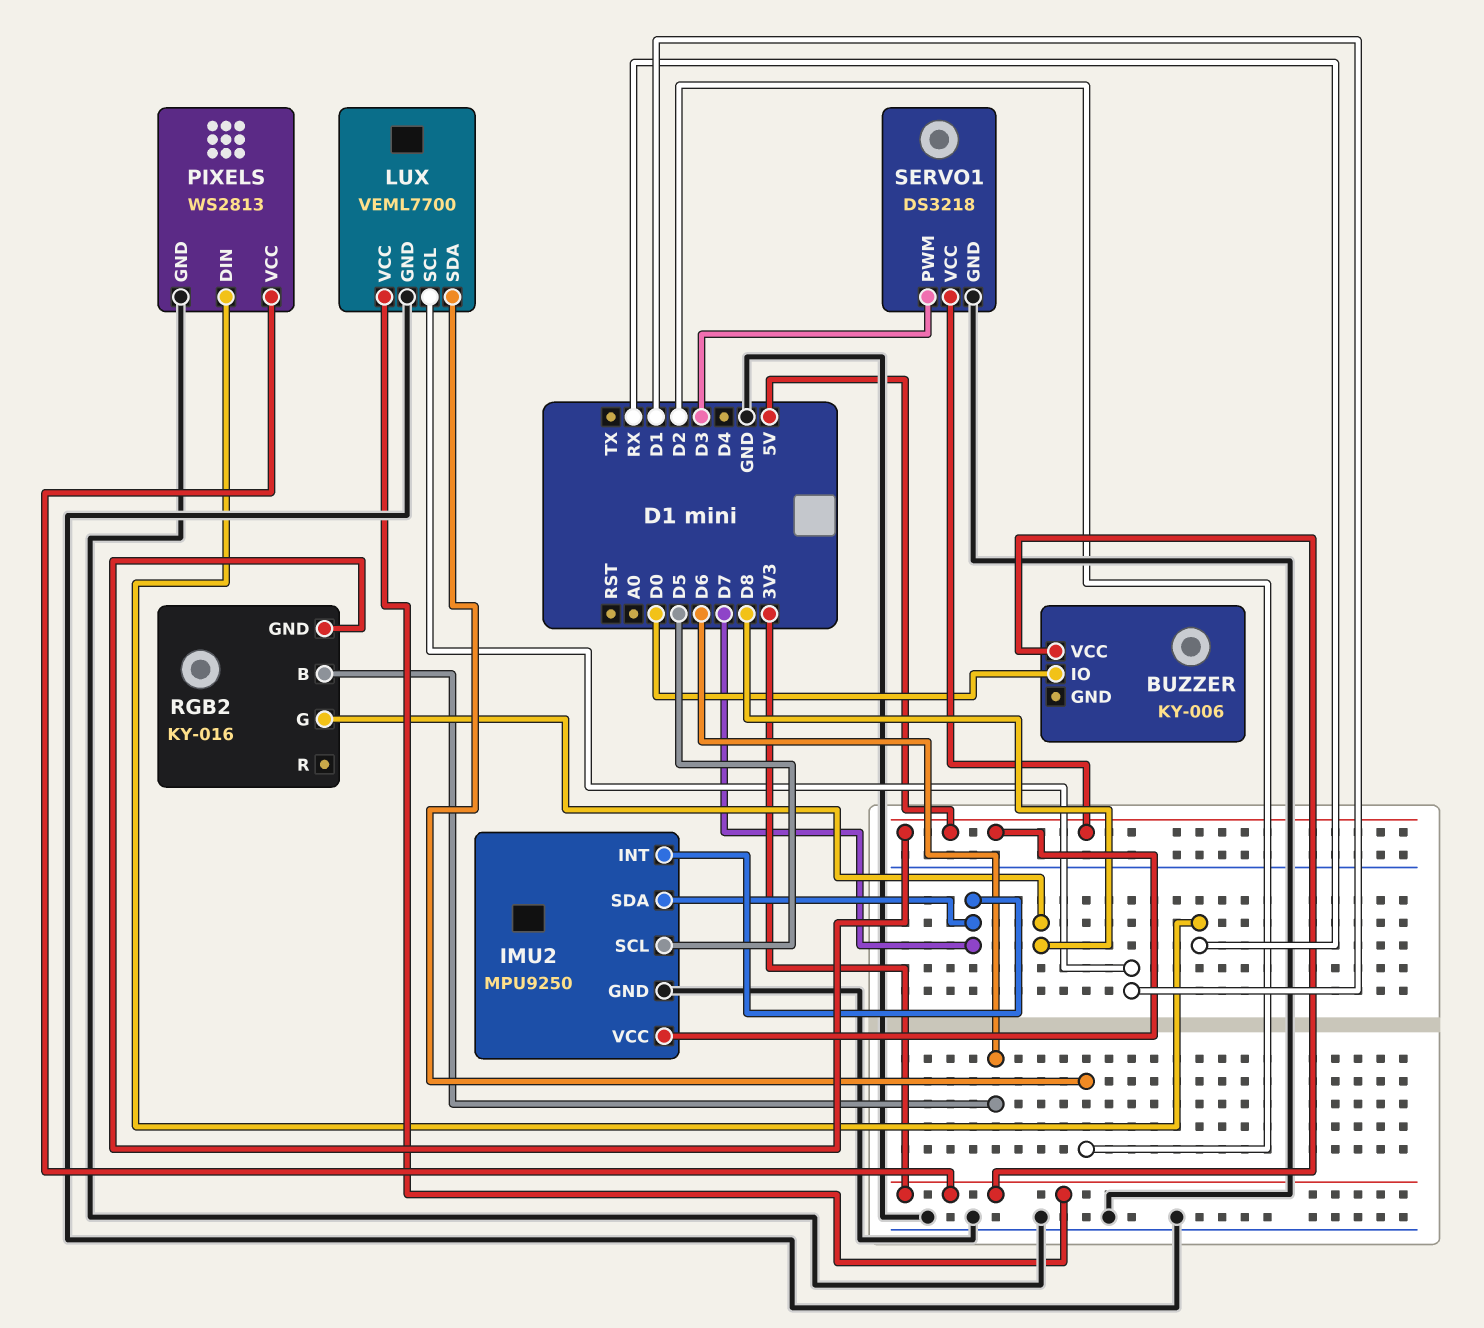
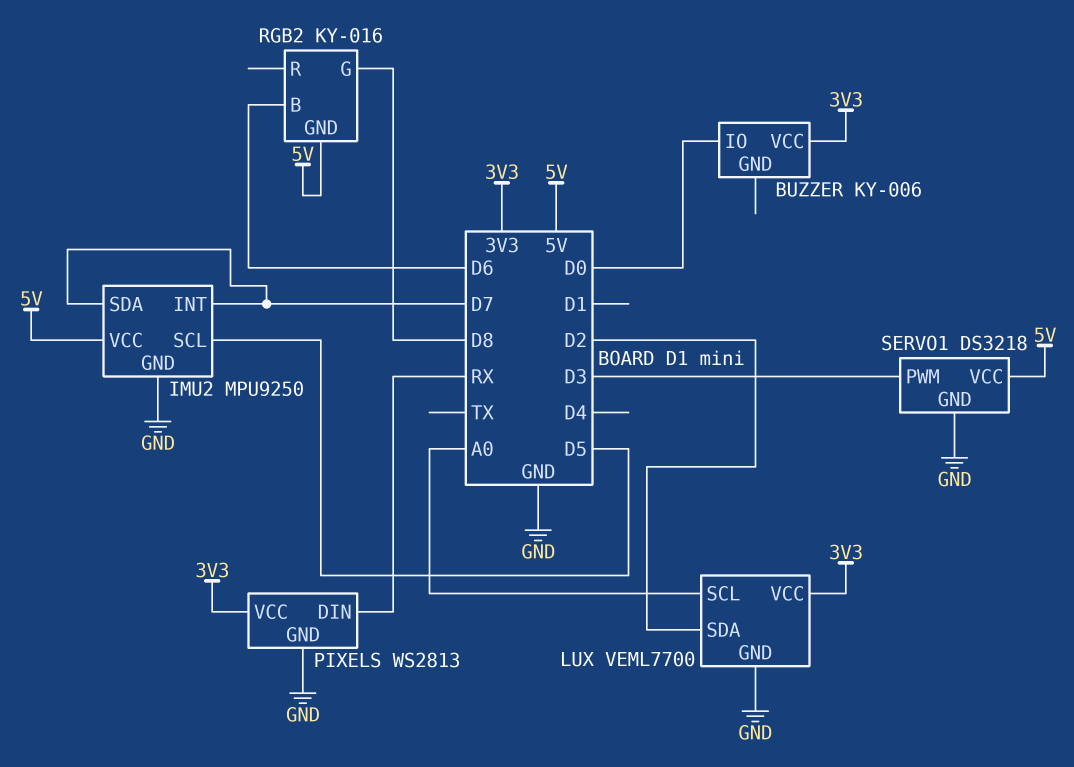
LUX pin SCL: D1 -> A0

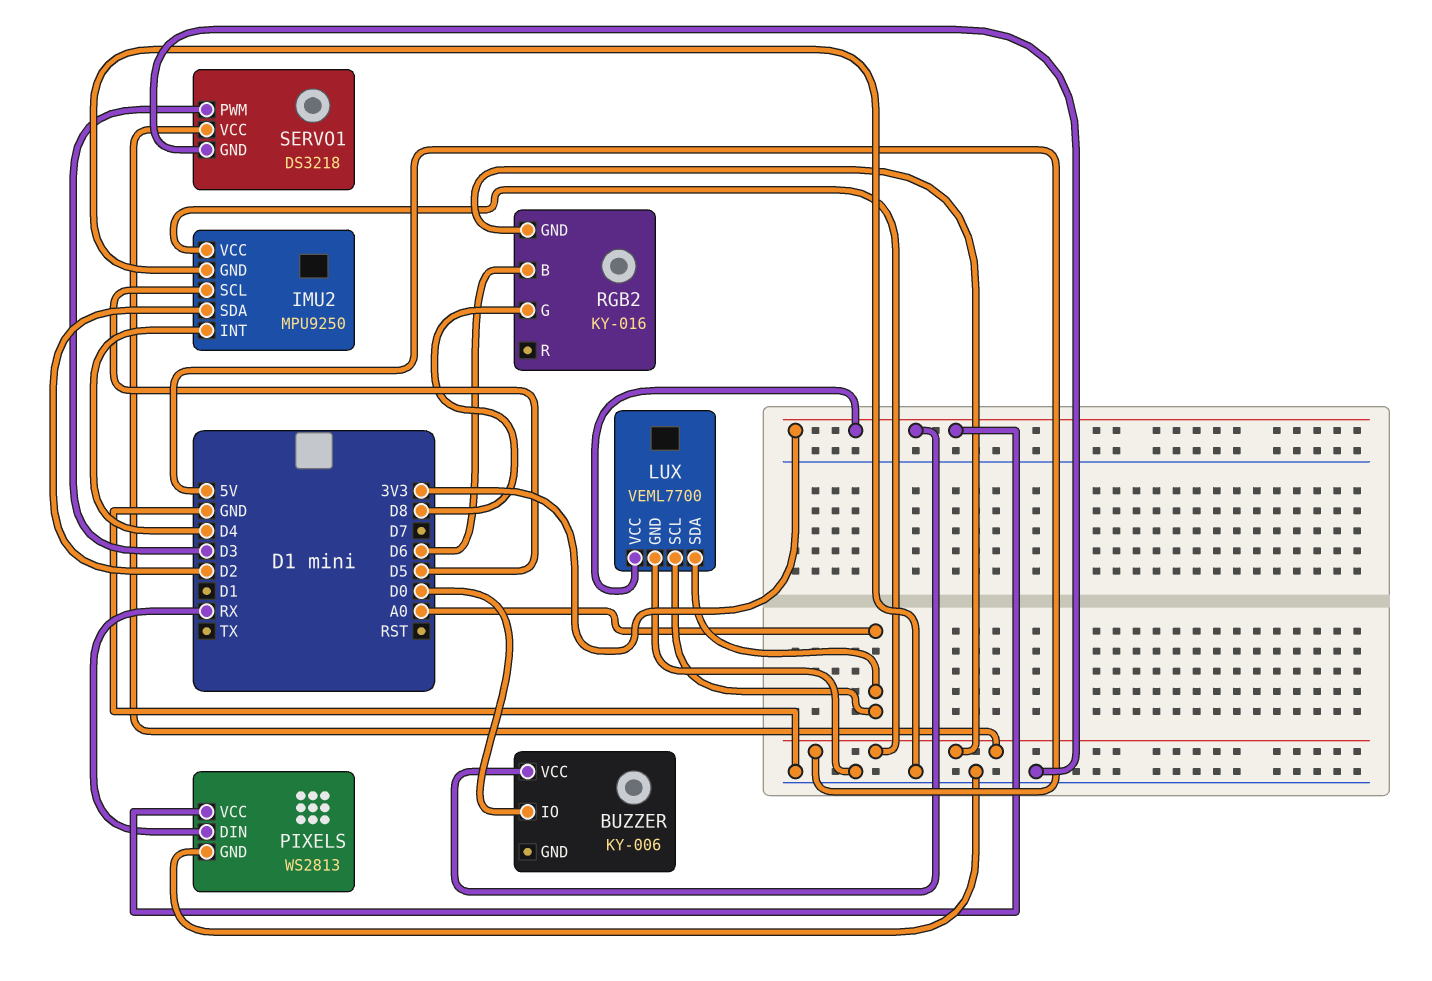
IMU2 pin INT: D7 -> D4
IMU2 pin SDA: D7 -> D2
LUX pin SDA: D2 -> A0

